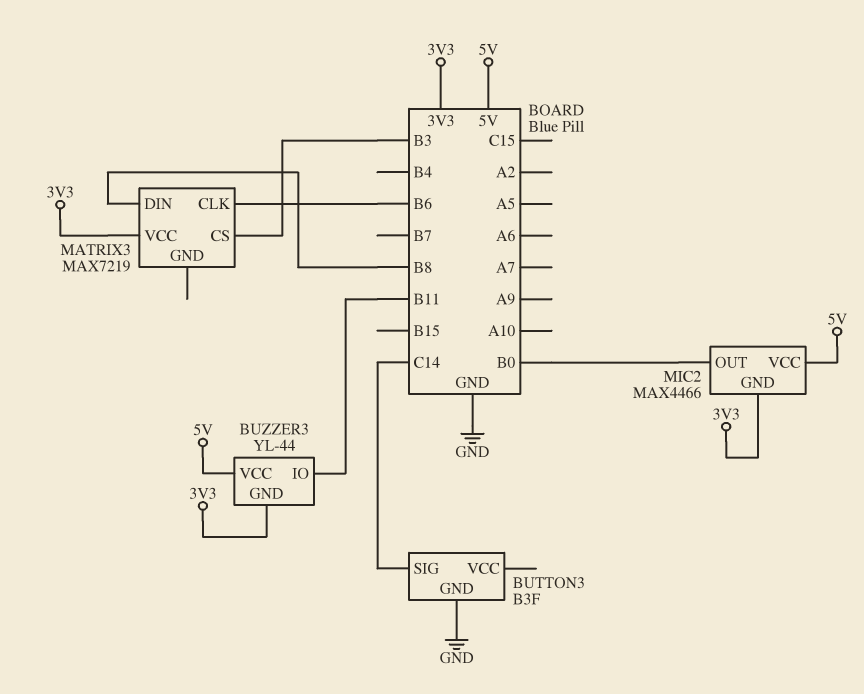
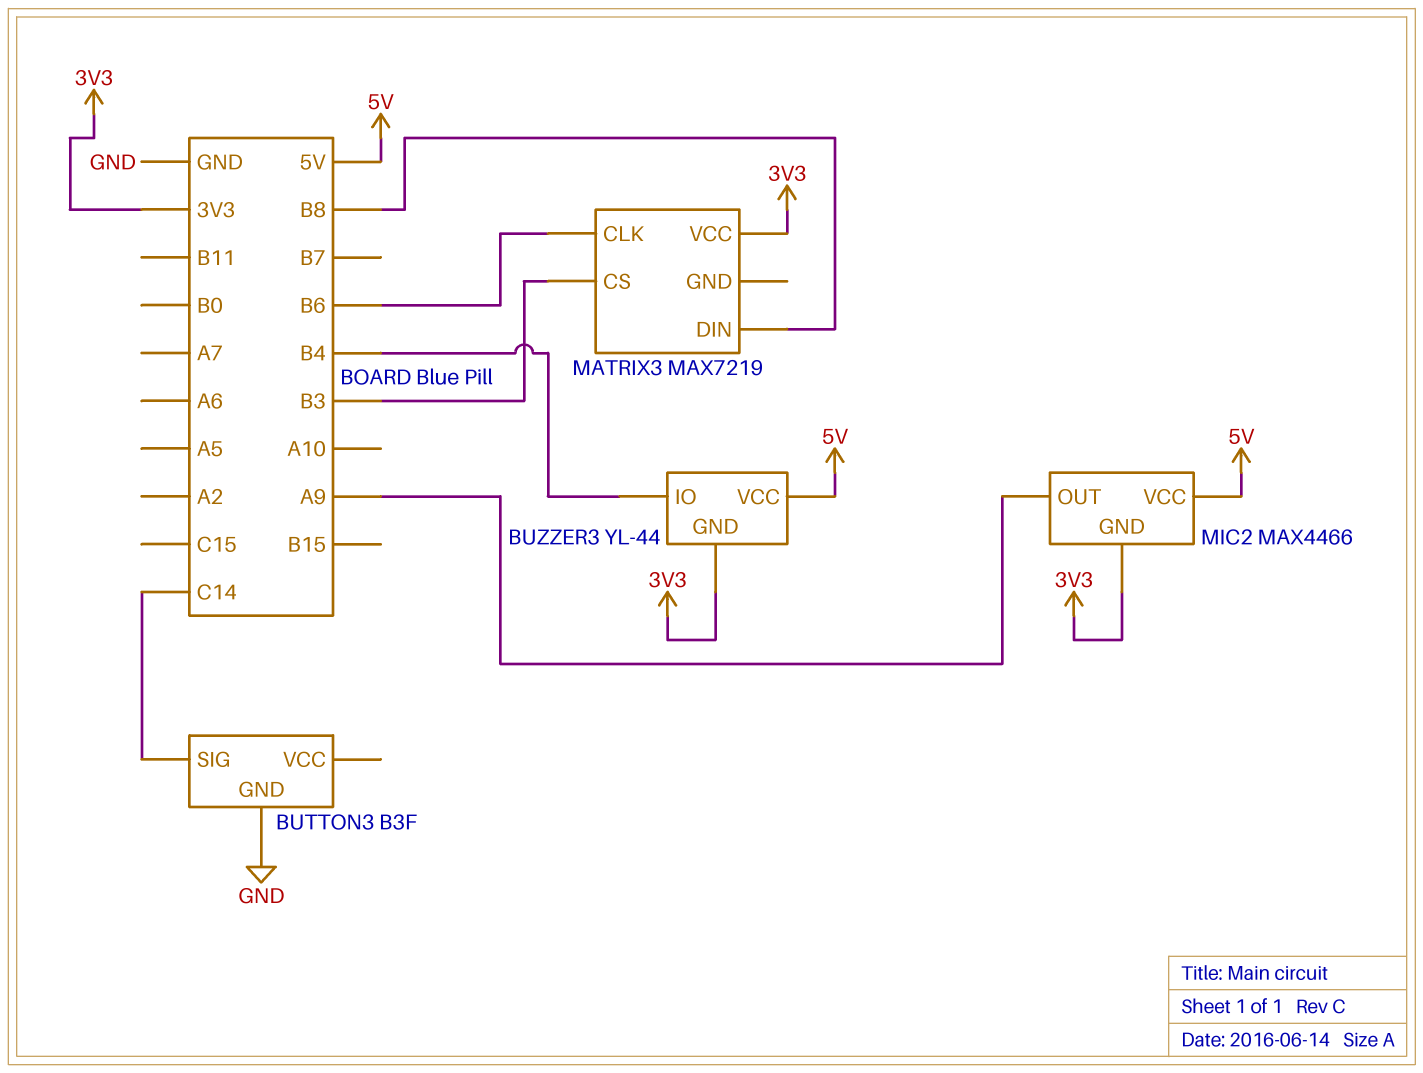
BUZZER3 pin IO: B11 -> B4
MIC2 pin OUT: B0 -> A9

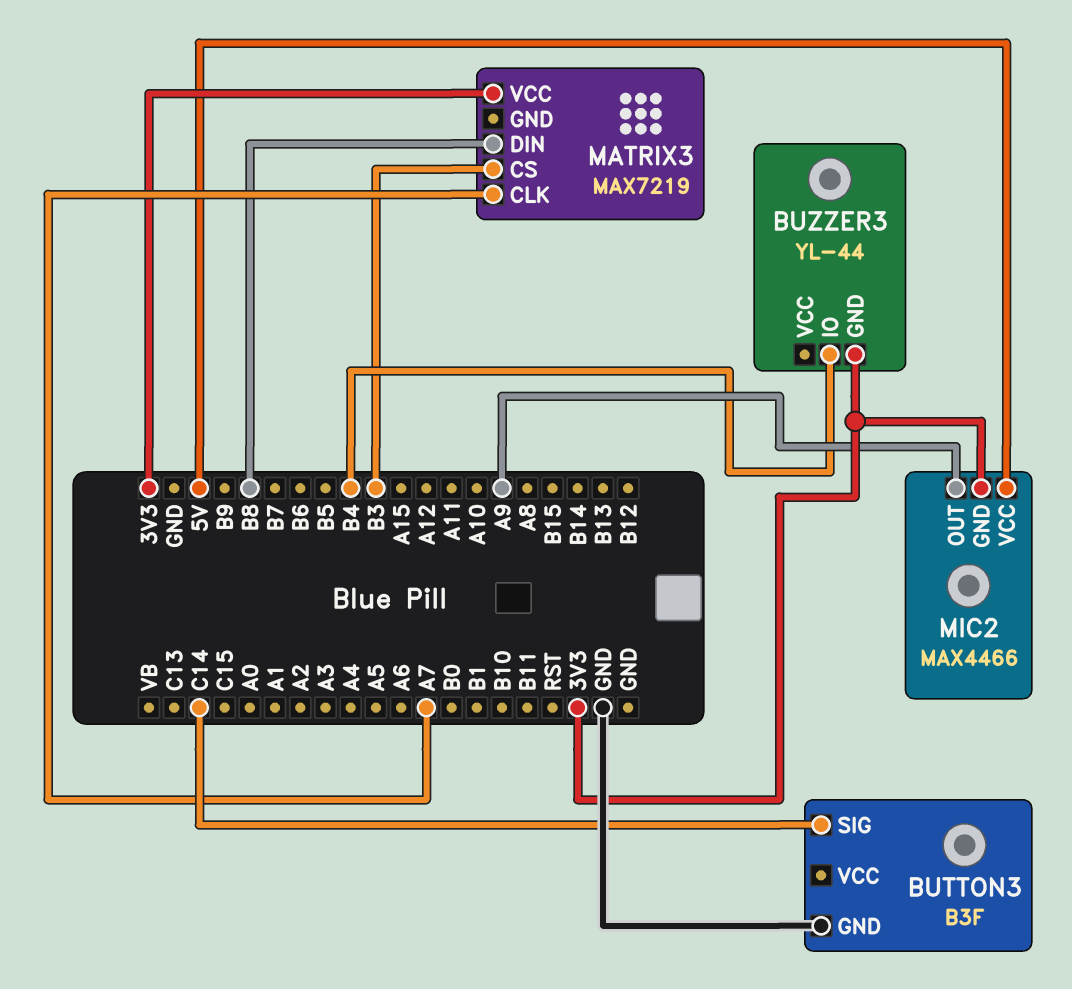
BUZZER3 pin VCC: 5V -> none
MATRIX3 pin CLK: B6 -> A7

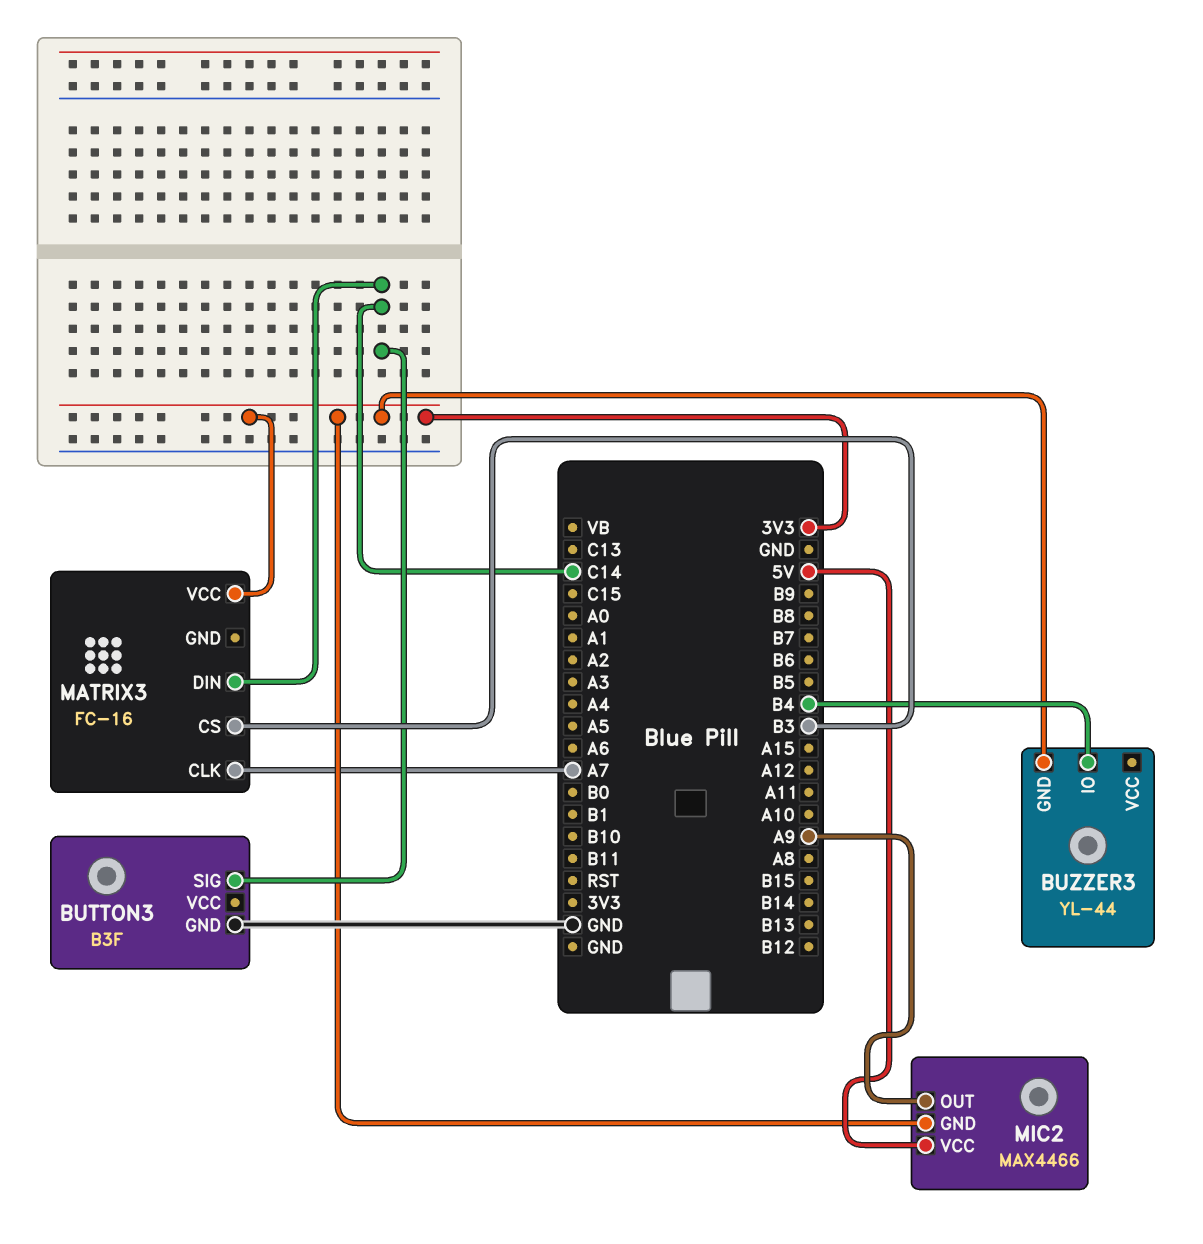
MATRIX3: MAX7219 -> FC-16
MATRIX3 pin DIN: B8 -> C14

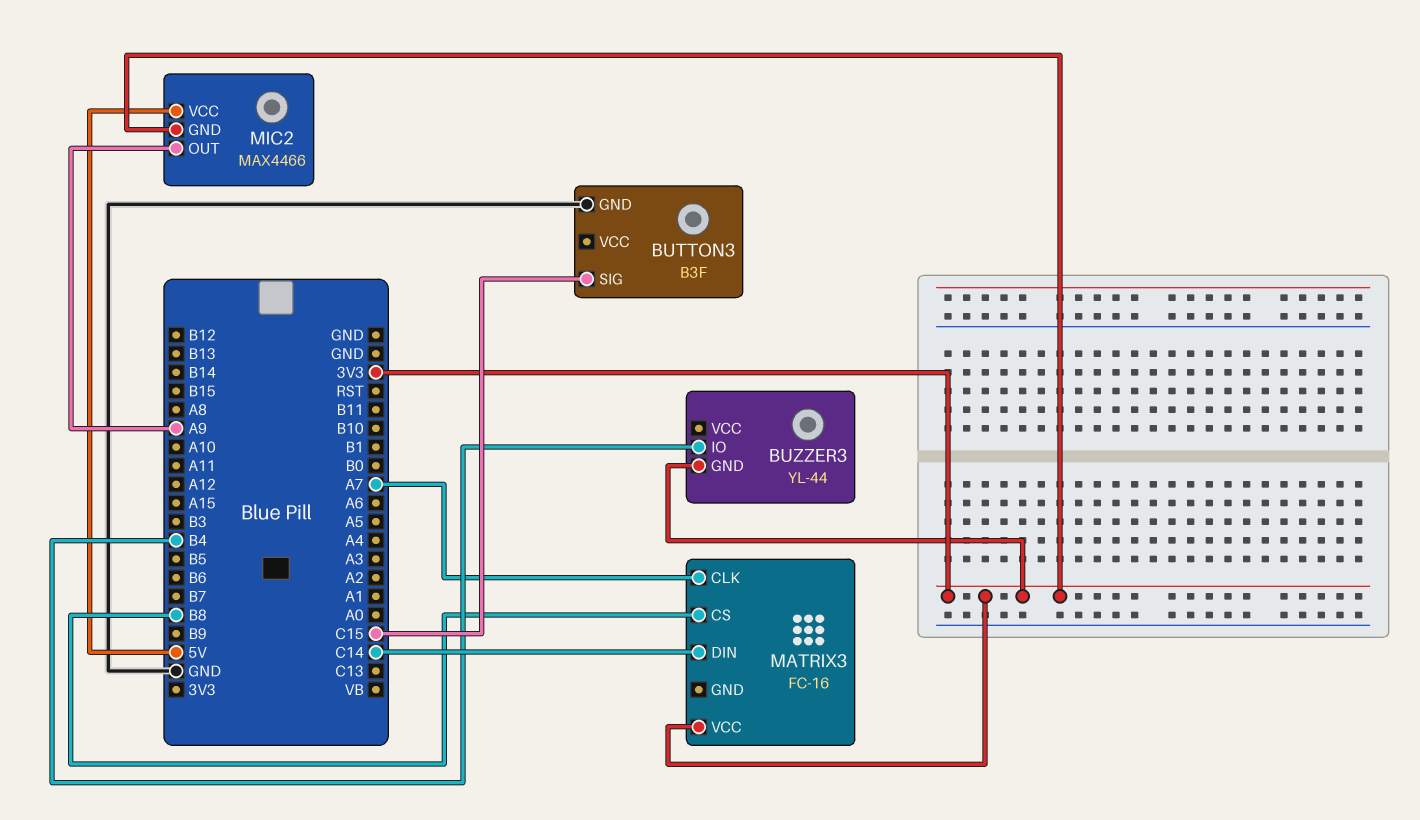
BUTTON3 pin SIG: C14 -> C15
MATRIX3 pin CS: B3 -> B8

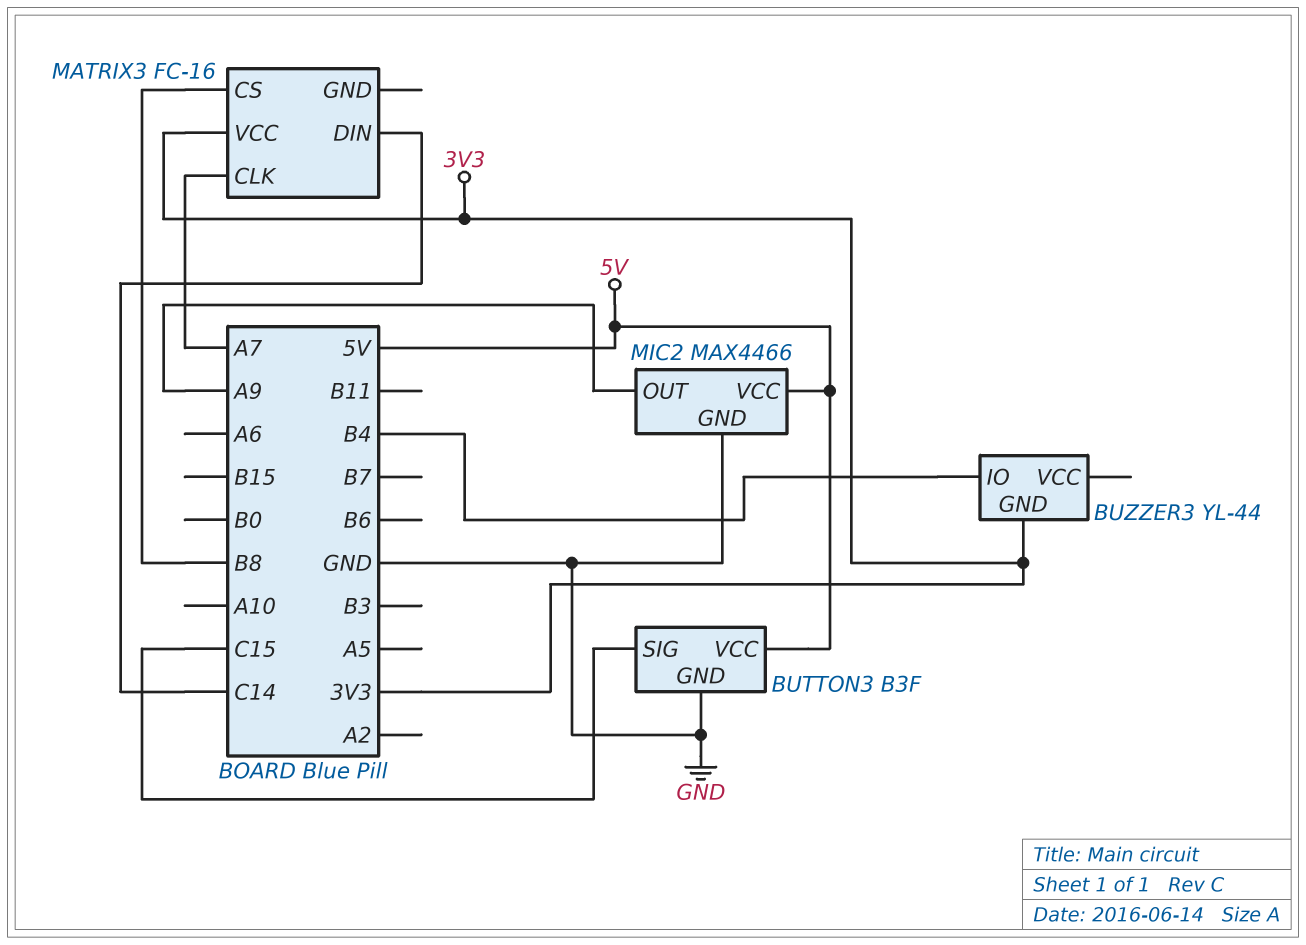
BUTTON3 pin VCC: none -> 5V
MIC2 pin GND: 3V3 -> GND

